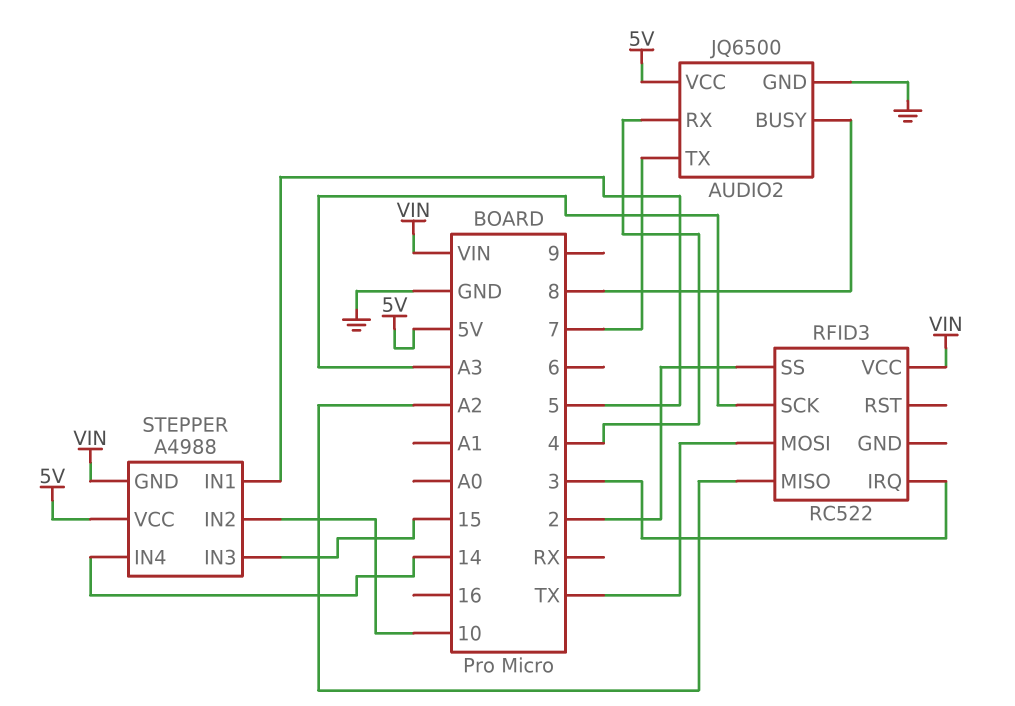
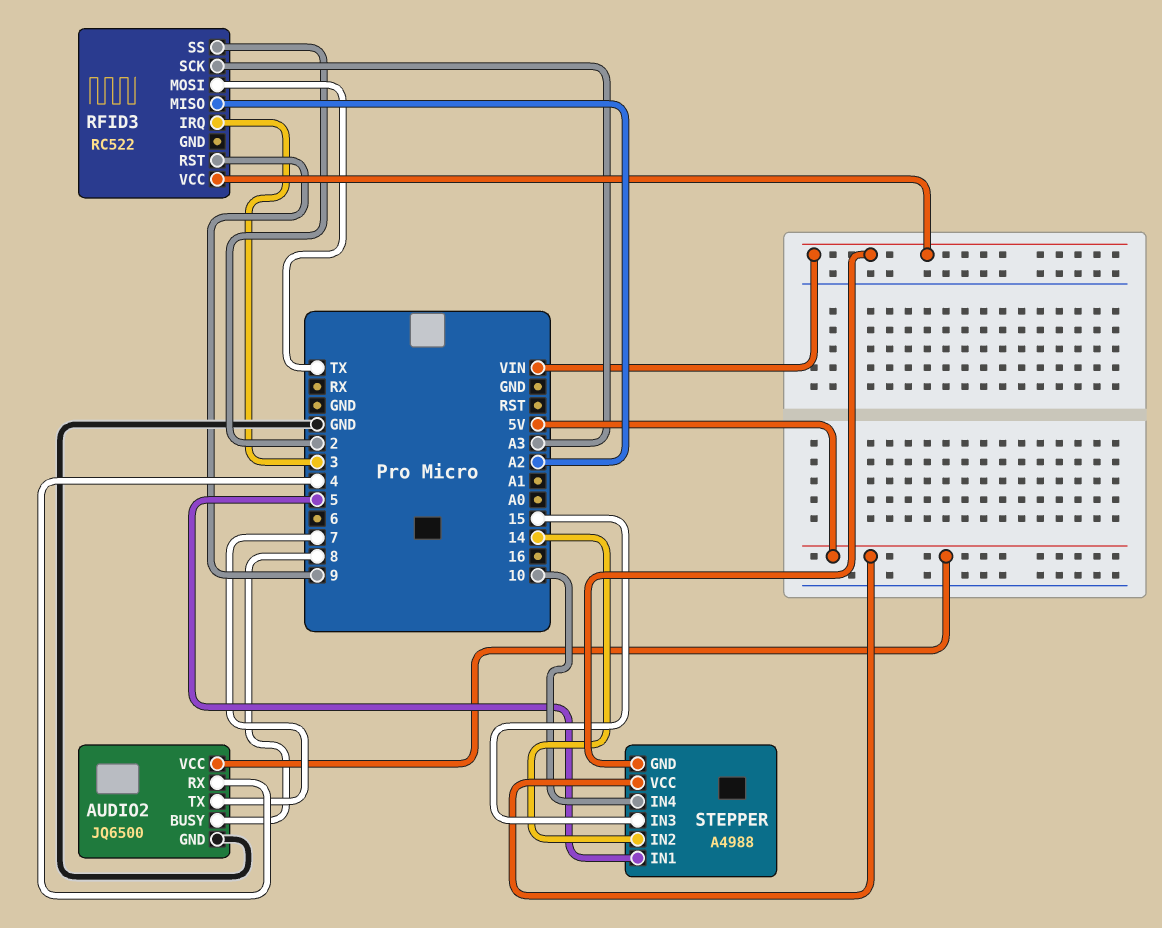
RFID3 pin RST: none -> 9
STEPPER pin IN2: 10 -> 14
STEPPER pin IN4: 14 -> 10

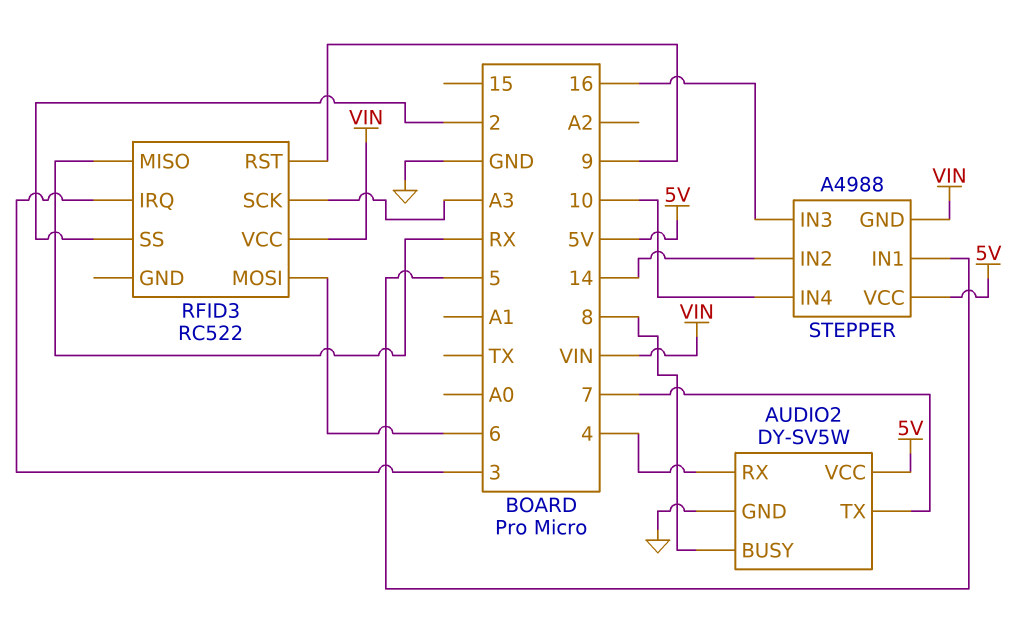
AUDIO2: JQ6500 -> DY-SV5W
RFID3 pin MISO: A2 -> RX
RFID3 pin MOSI: TX -> 6
STEPPER pin IN3: 15 -> 16

